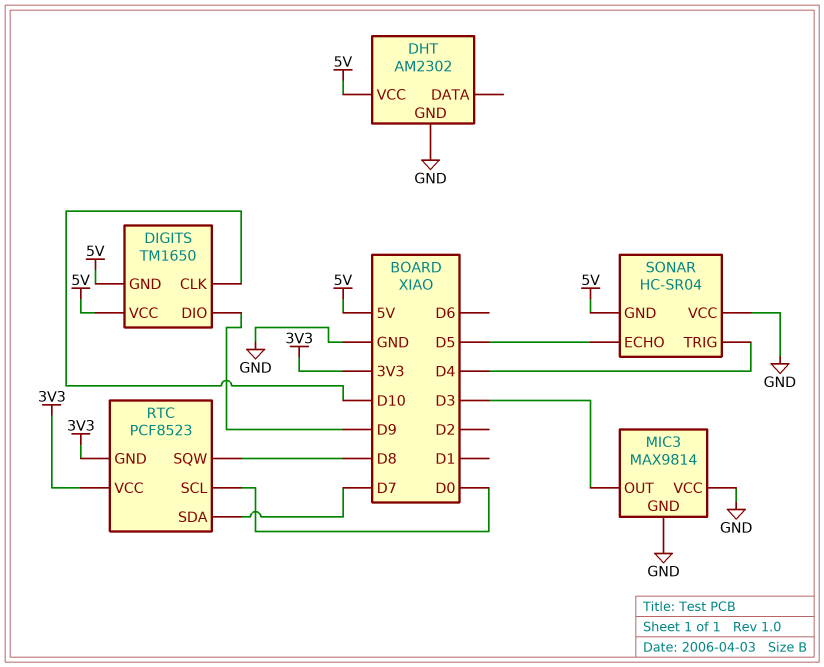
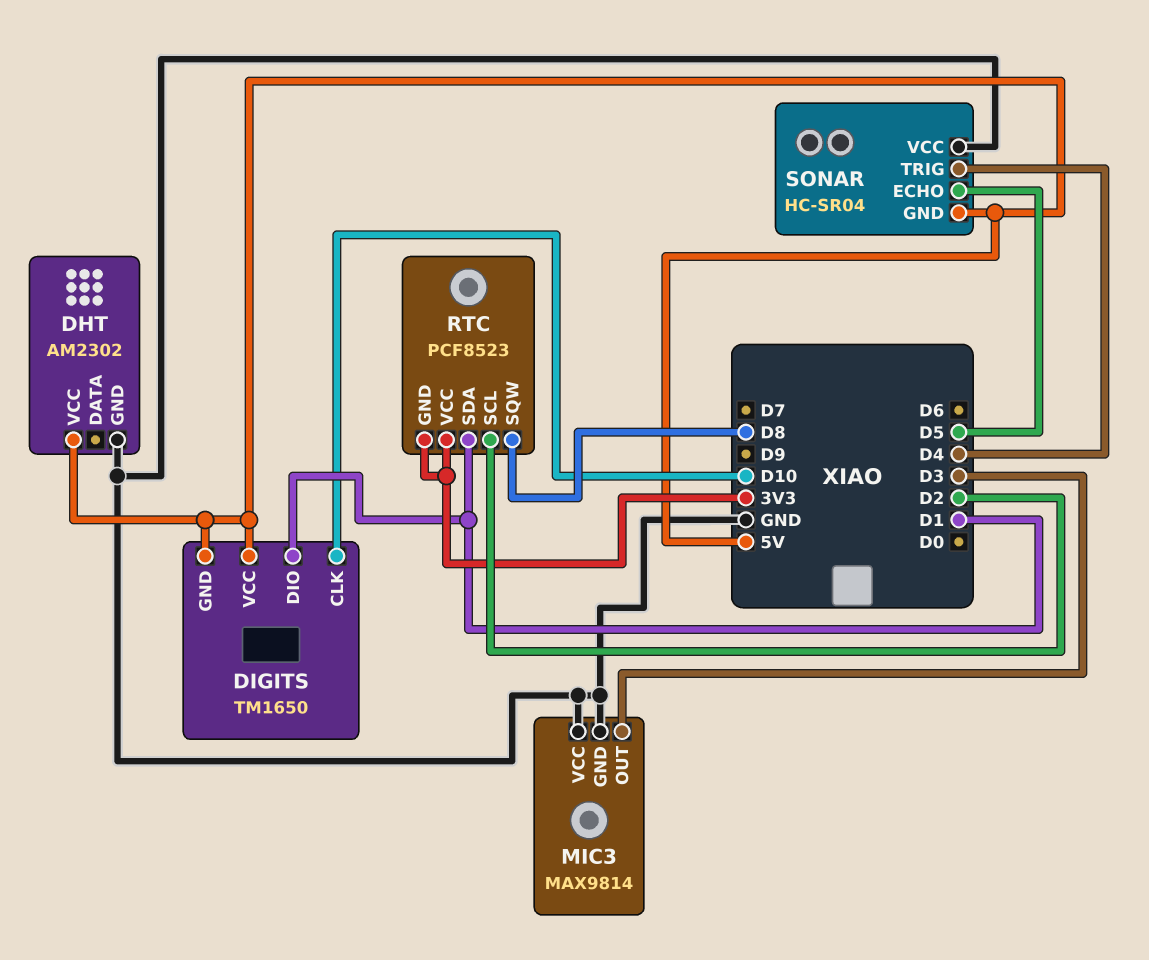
DIGITS pin DIO: D9 -> D1
RTC pin SCL: D0 -> D2
RTC pin SDA: D7 -> D1

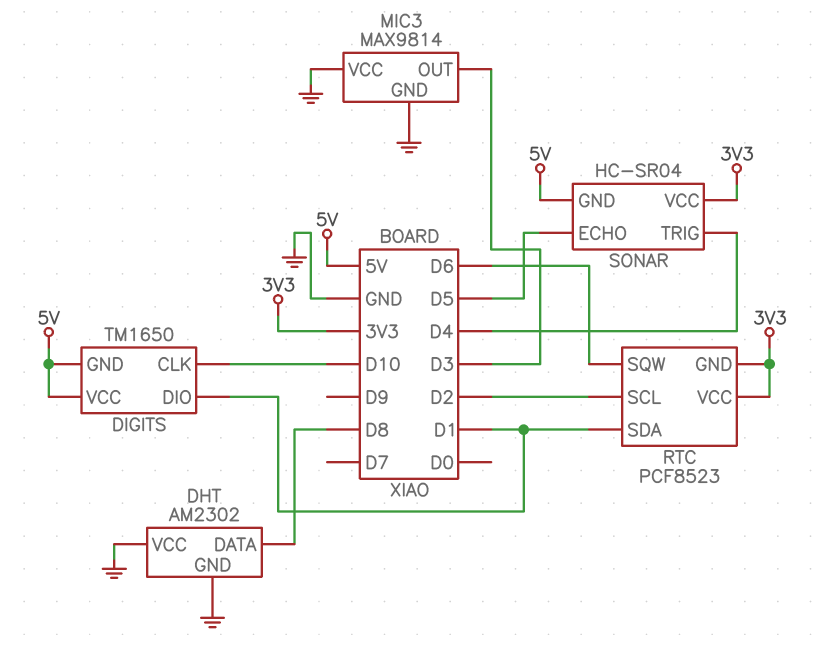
DHT pin DATA: none -> D8
DHT pin VCC: 5V -> GND
RTC pin SQW: D8 -> D6
SONAR pin VCC: GND -> 3V3

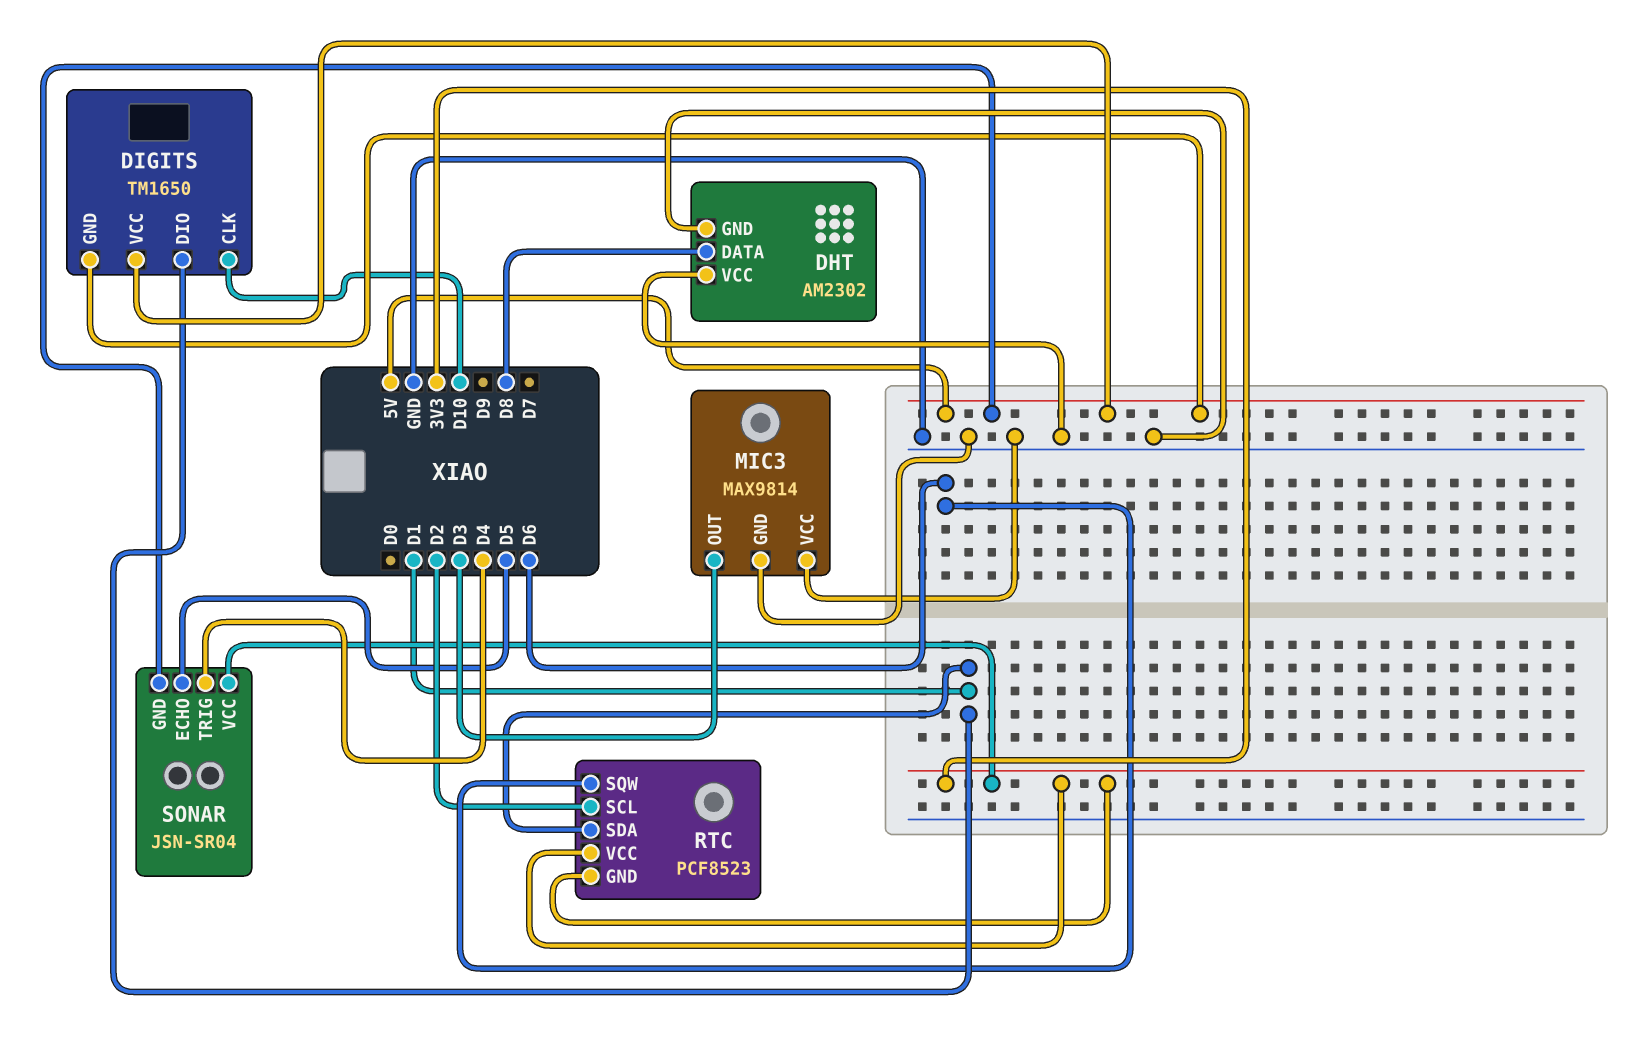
SONAR: HC-SR04 -> JSN-SR04

